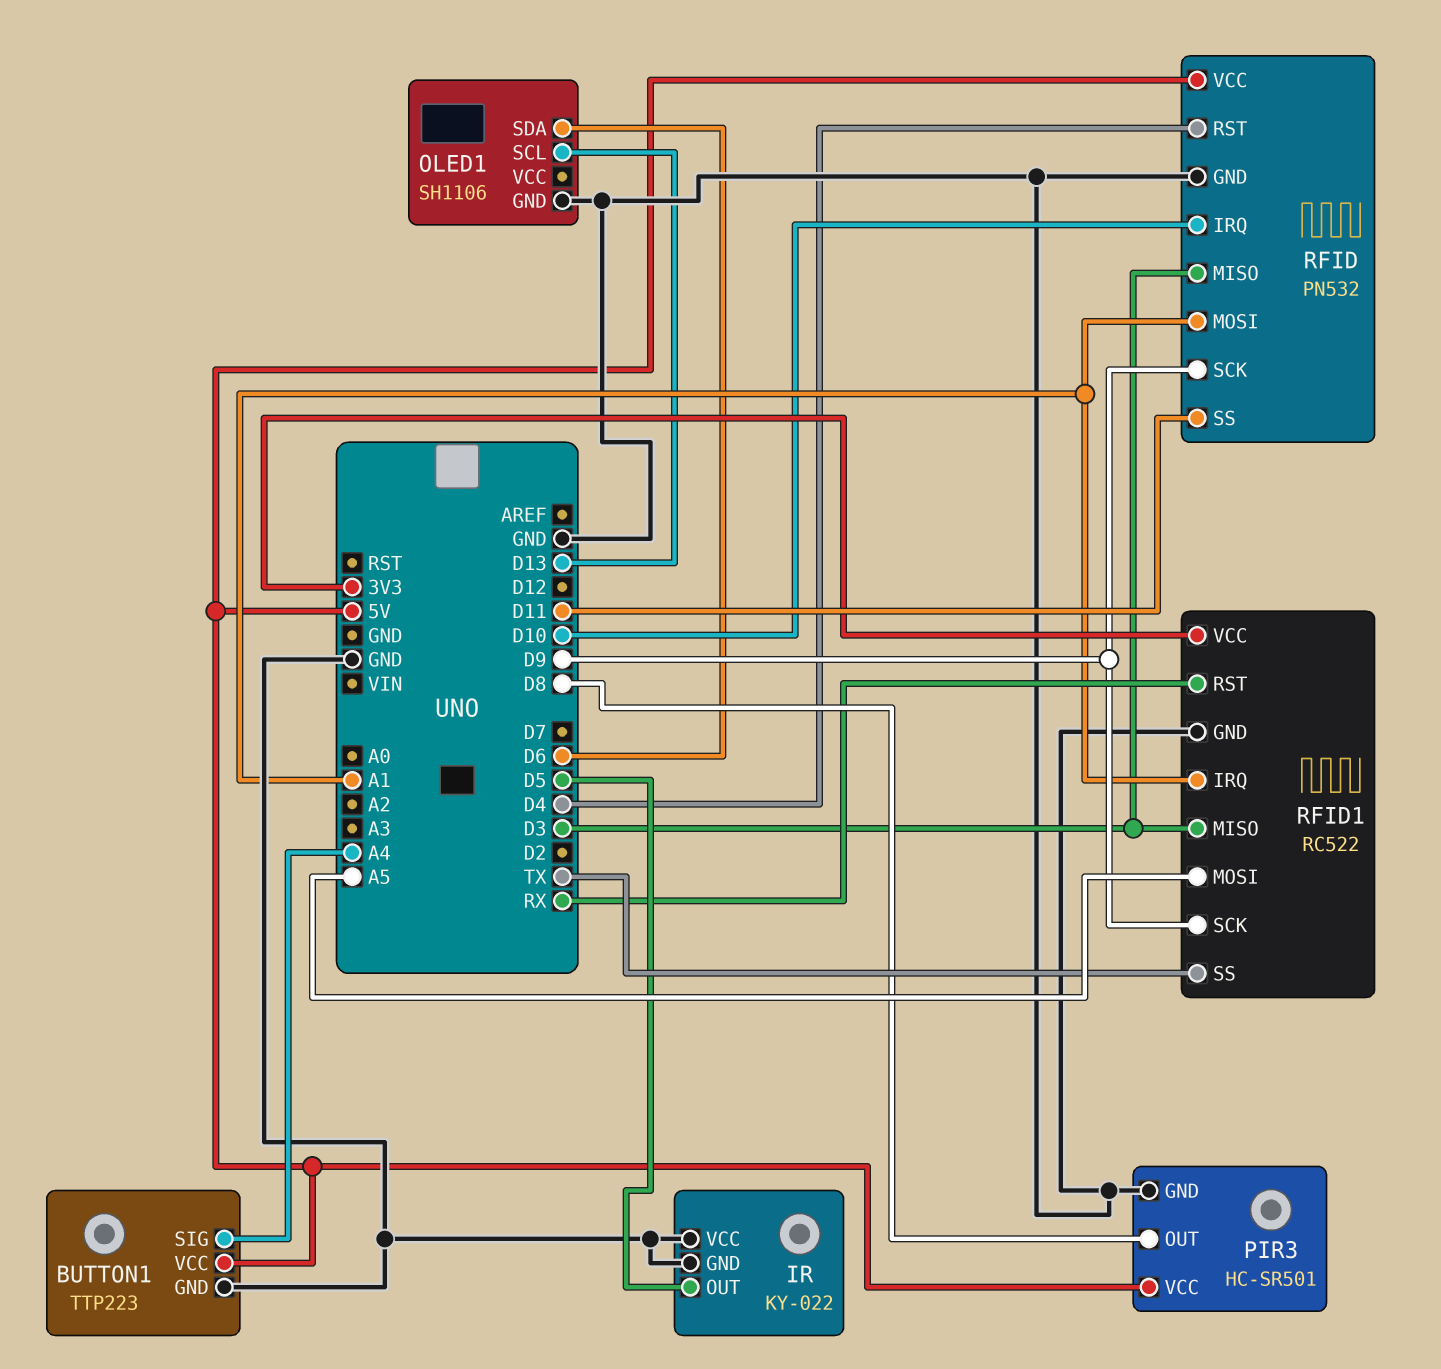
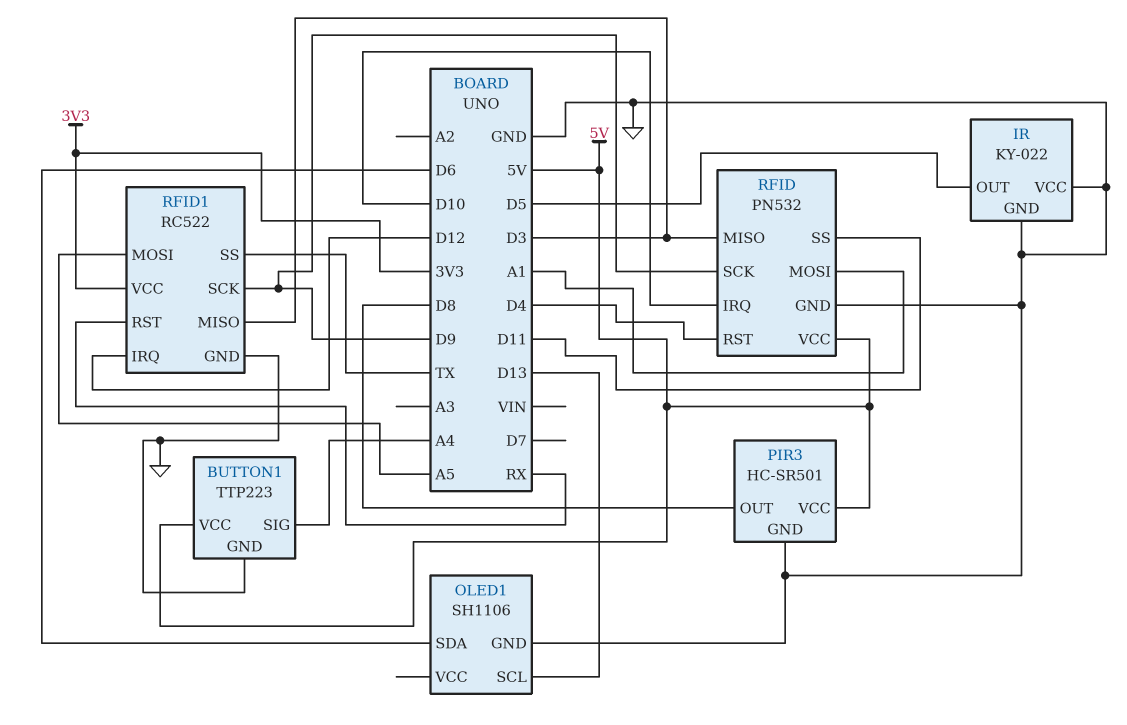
RFID1 pin IRQ: A1 -> D12

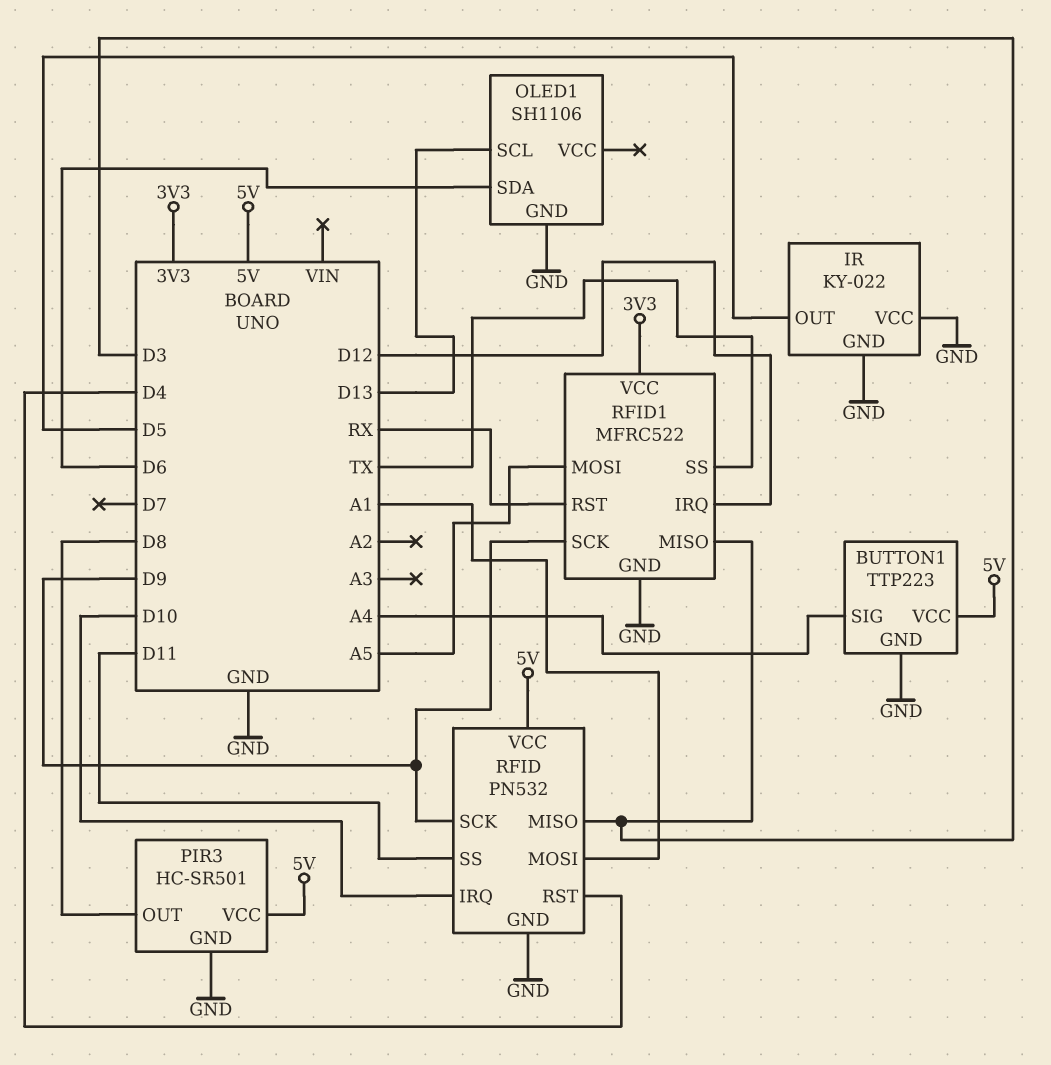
RFID1: RC522 -> MFRC522

